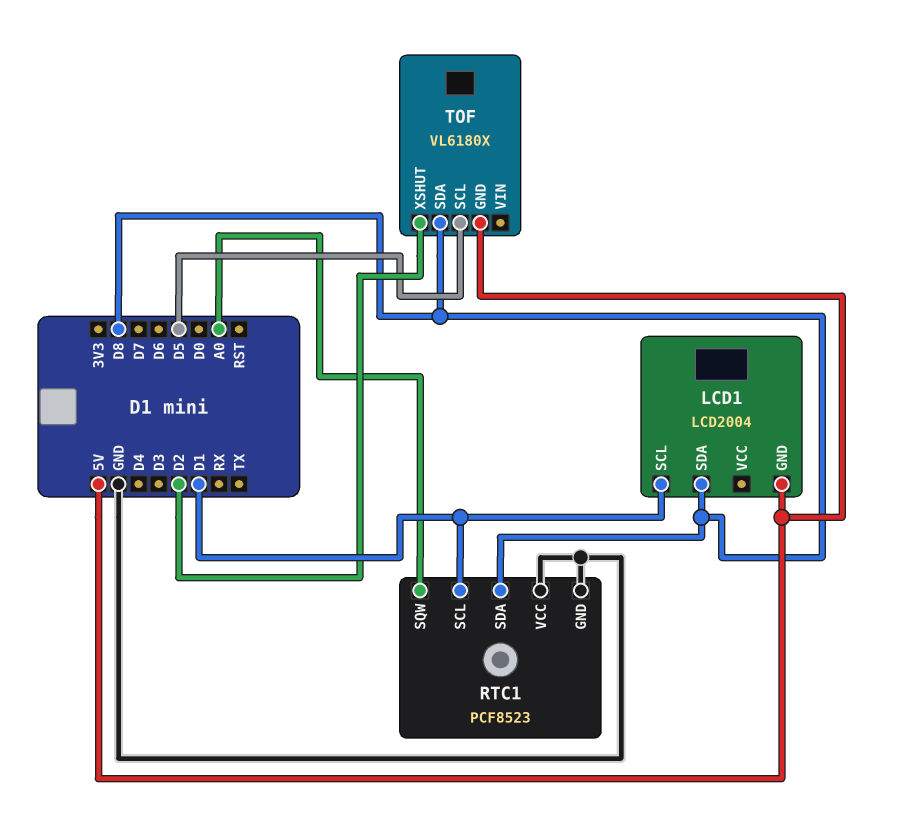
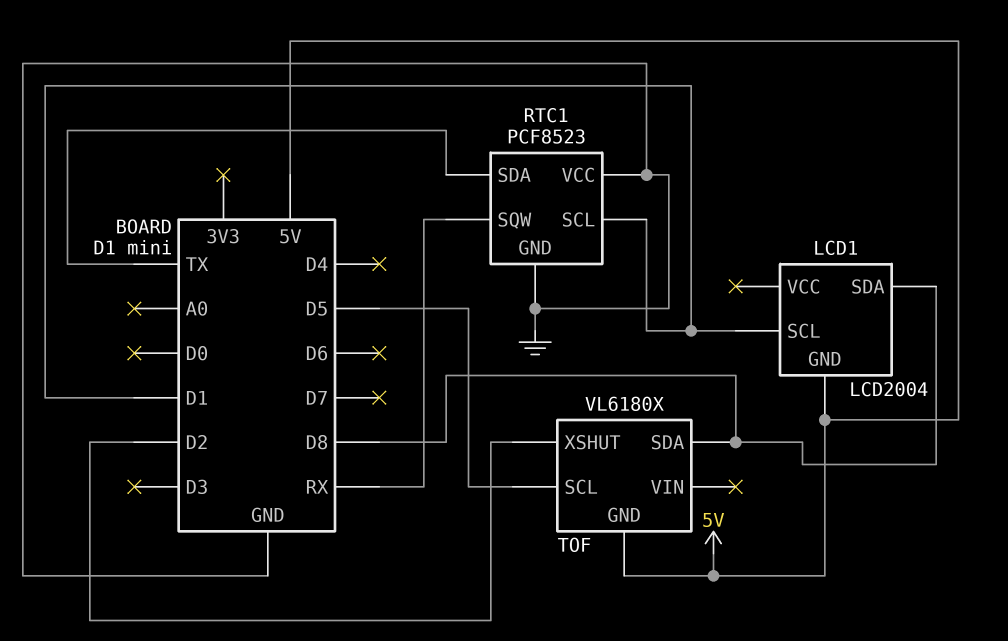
RTC1 pin SDA: D8 -> TX
RTC1 pin SQW: A0 -> RX

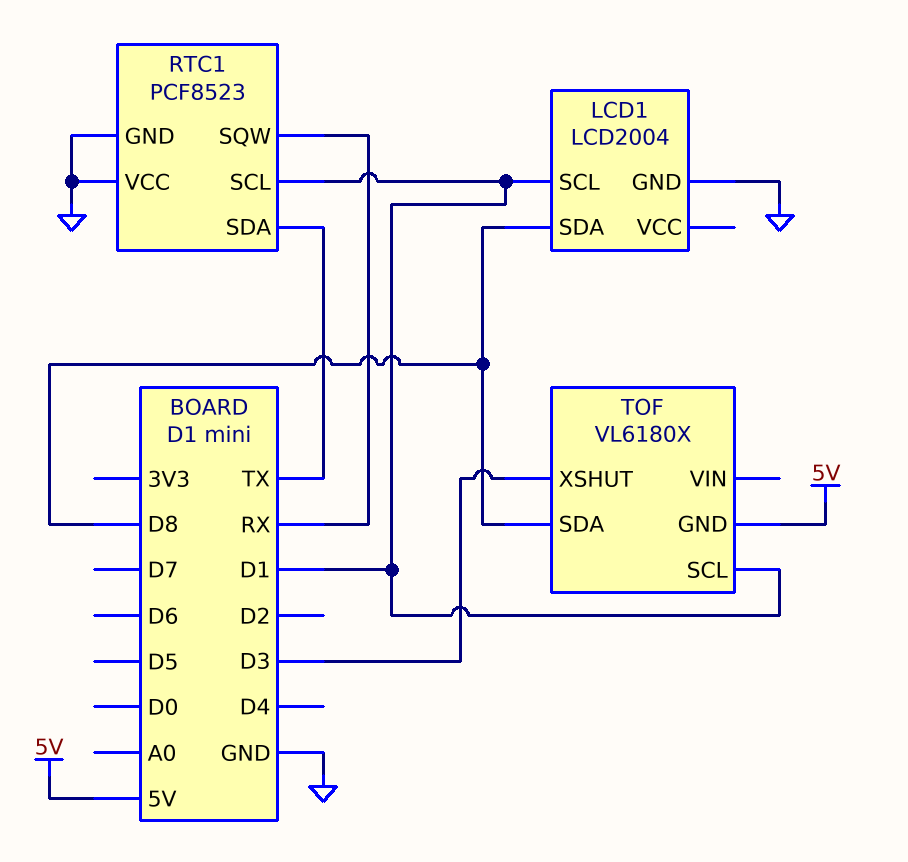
LCD1 pin GND: 5V -> GND
TOF pin SCL: D5 -> D1
TOF pin XSHUT: D2 -> D3

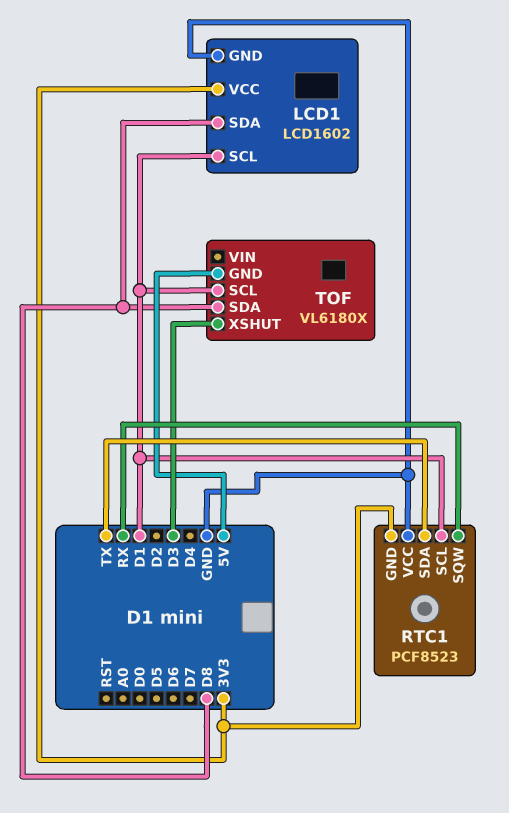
LCD1: LCD2004 -> LCD1602
LCD1 pin VCC: none -> 3V3
RTC1 pin GND: GND -> 3V3

